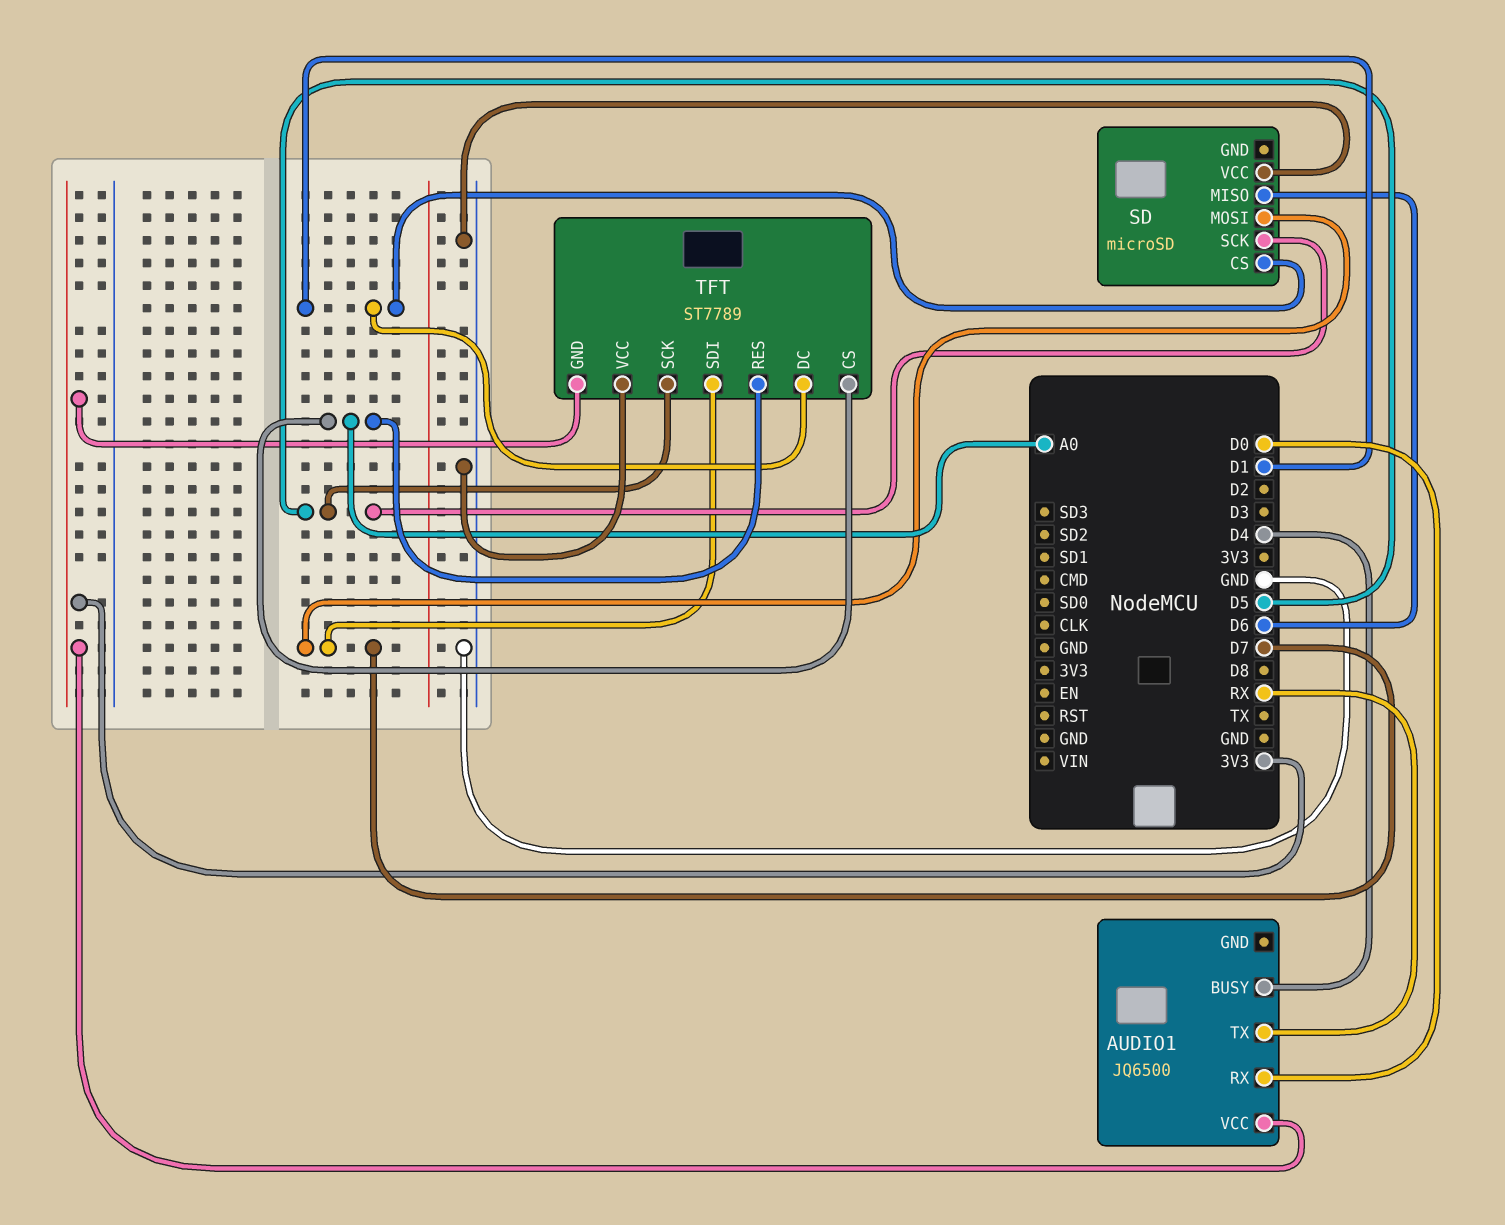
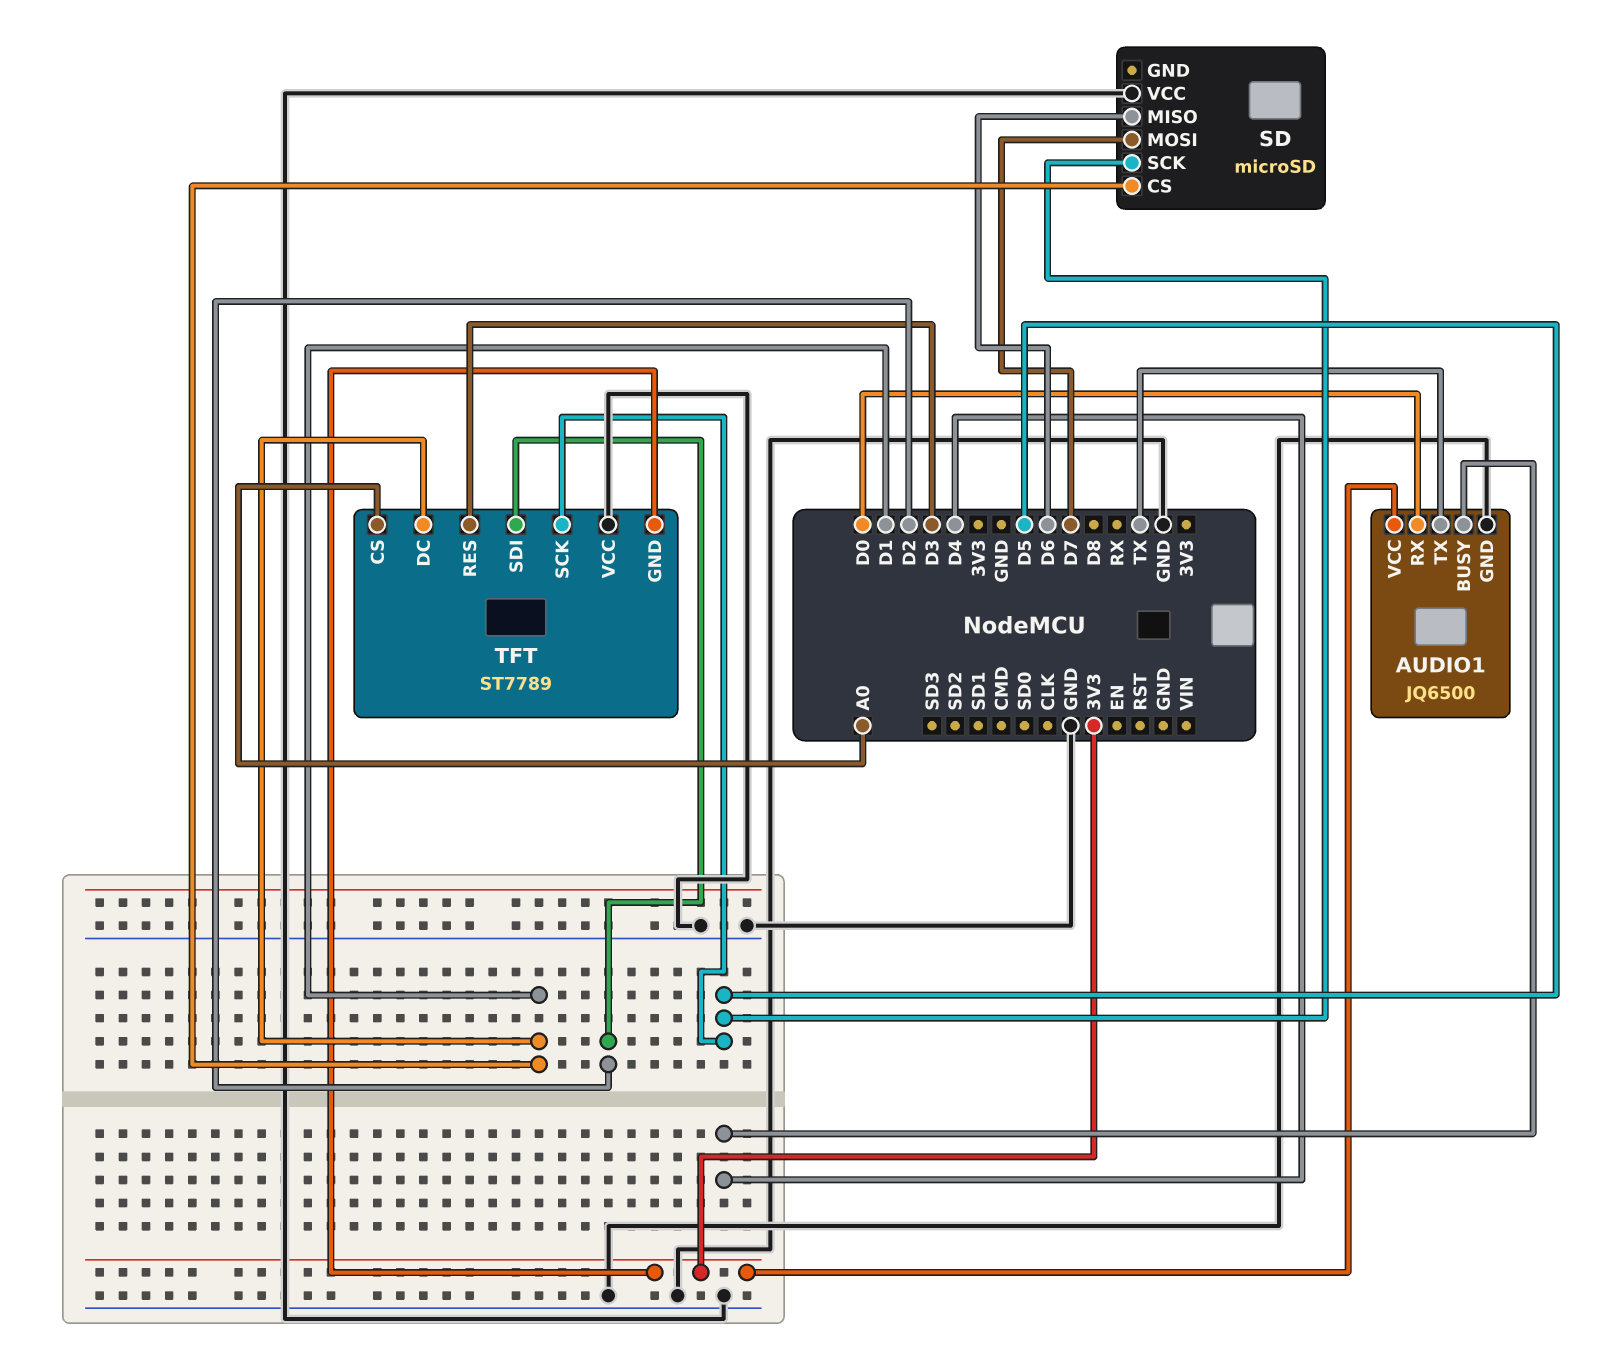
AUDIO1 pin GND: none -> GND
AUDIO1 pin TX: RX -> TX
TFT pin RES: A0 -> D3
TFT pin SDI: D7 -> D2

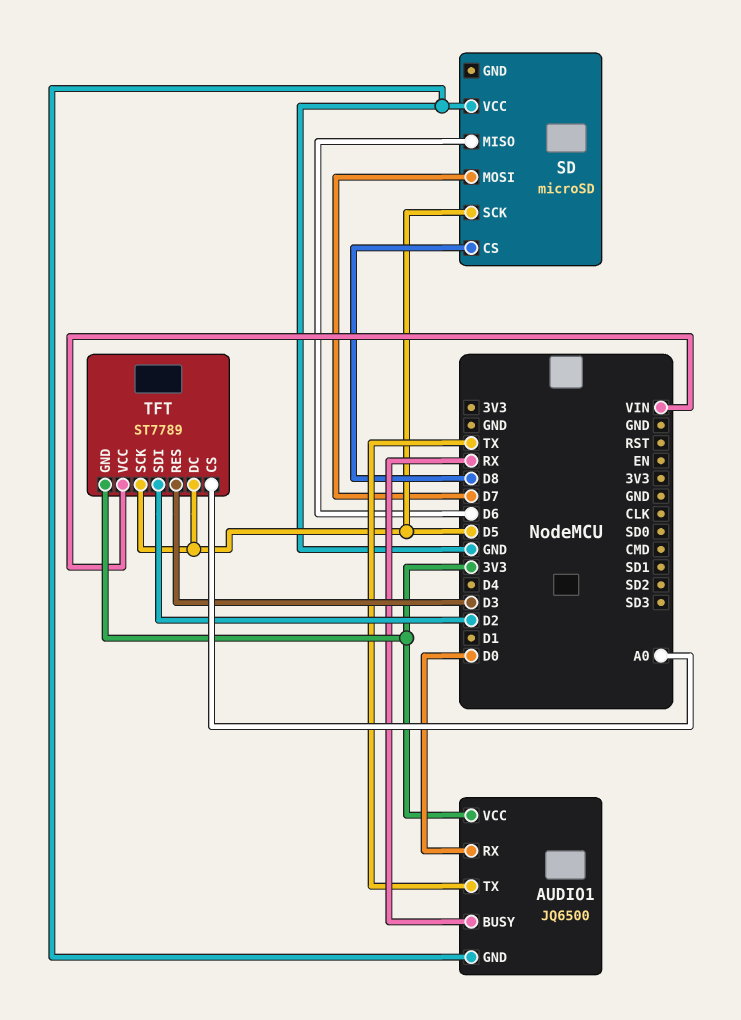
AUDIO1 pin BUSY: D4 -> RX
SD pin CS: D1 -> D8
TFT pin DC: D1 -> D5
TFT pin VCC: GND -> VIN

